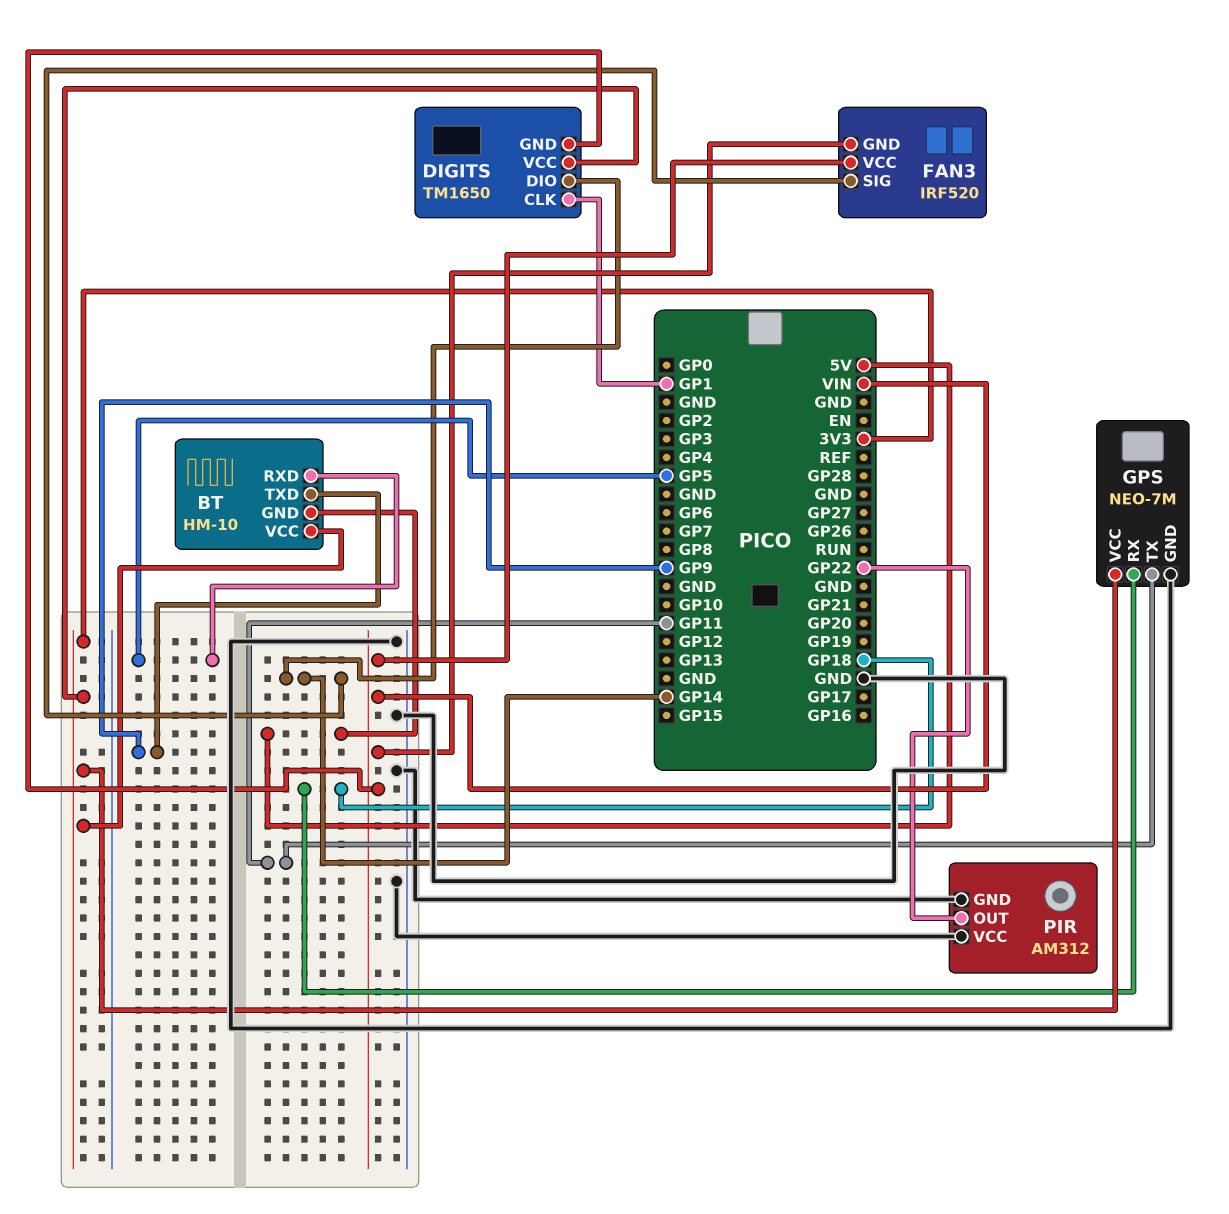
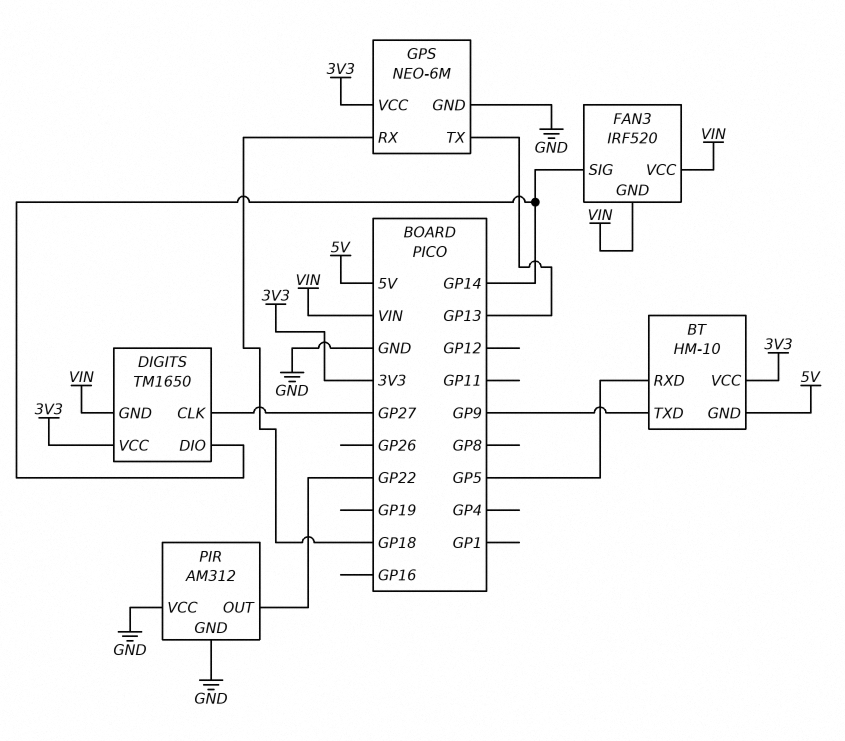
DIGITS pin CLK: GP1 -> GP27
GPS: NEO-7M -> NEO-6M
GPS pin TX: GP11 -> GP13

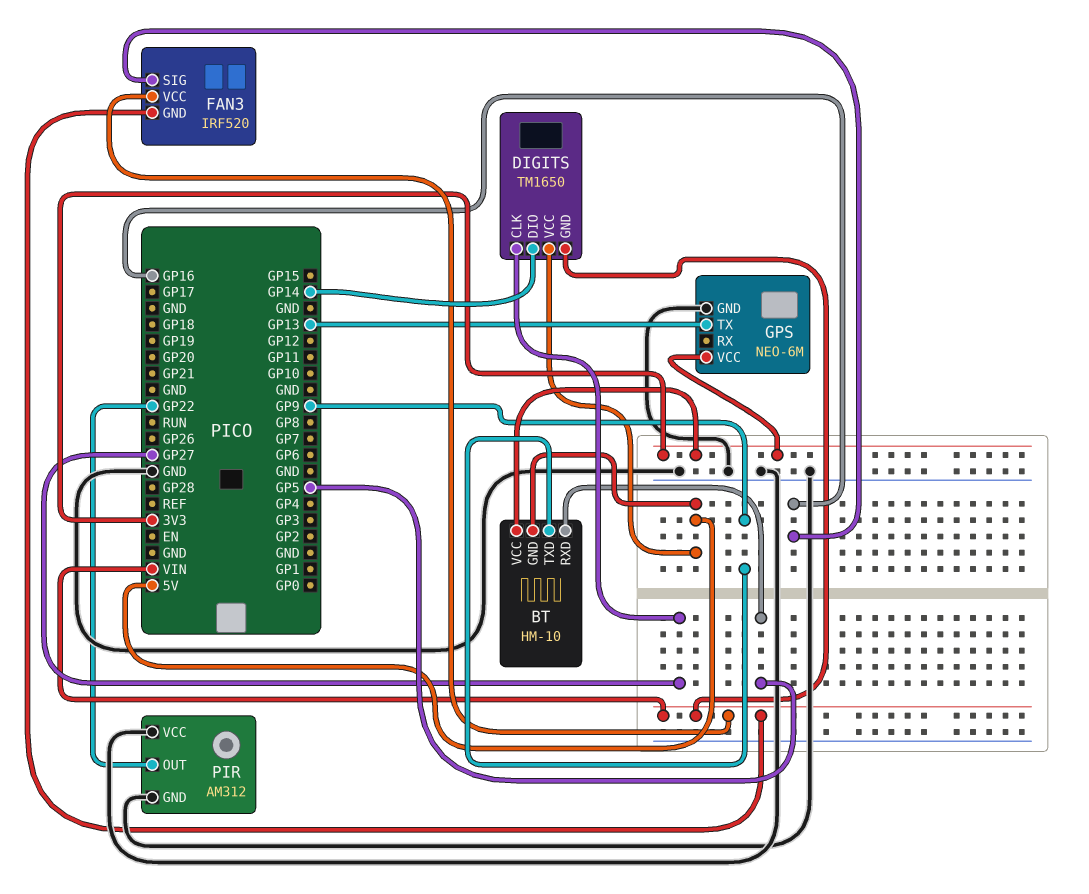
DIGITS pin VCC: 3V3 -> 5V
FAN3 pin SIG: GP14 -> GP16
GPS pin RX: GP18 -> none

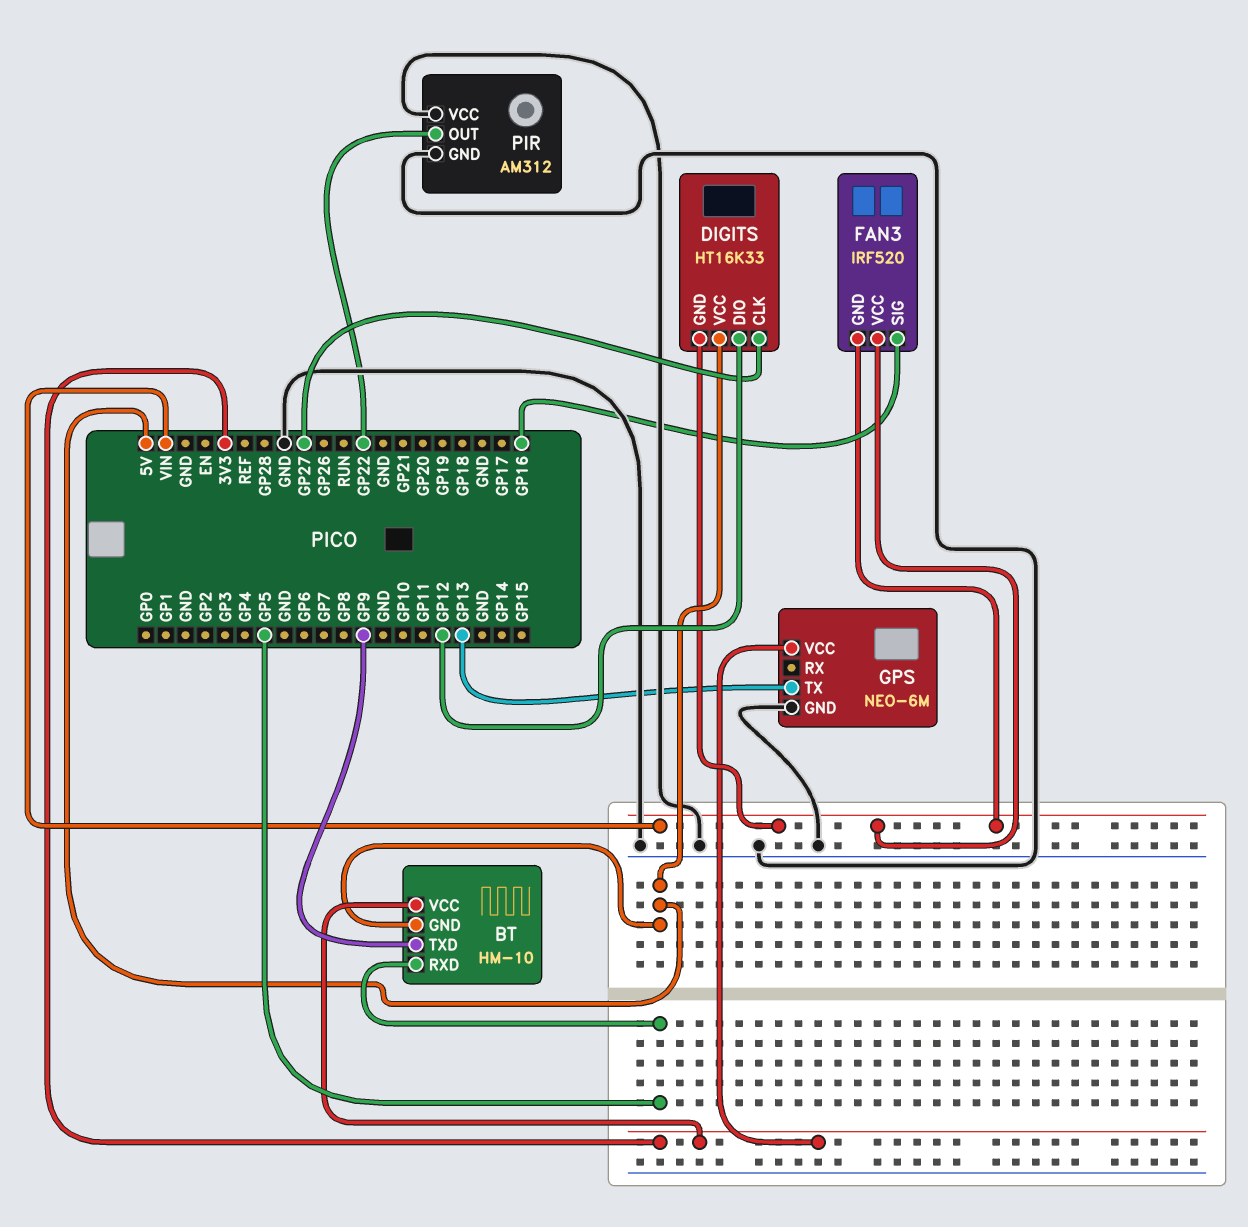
DIGITS: TM1650 -> HT16K33
DIGITS pin DIO: GP14 -> GP12

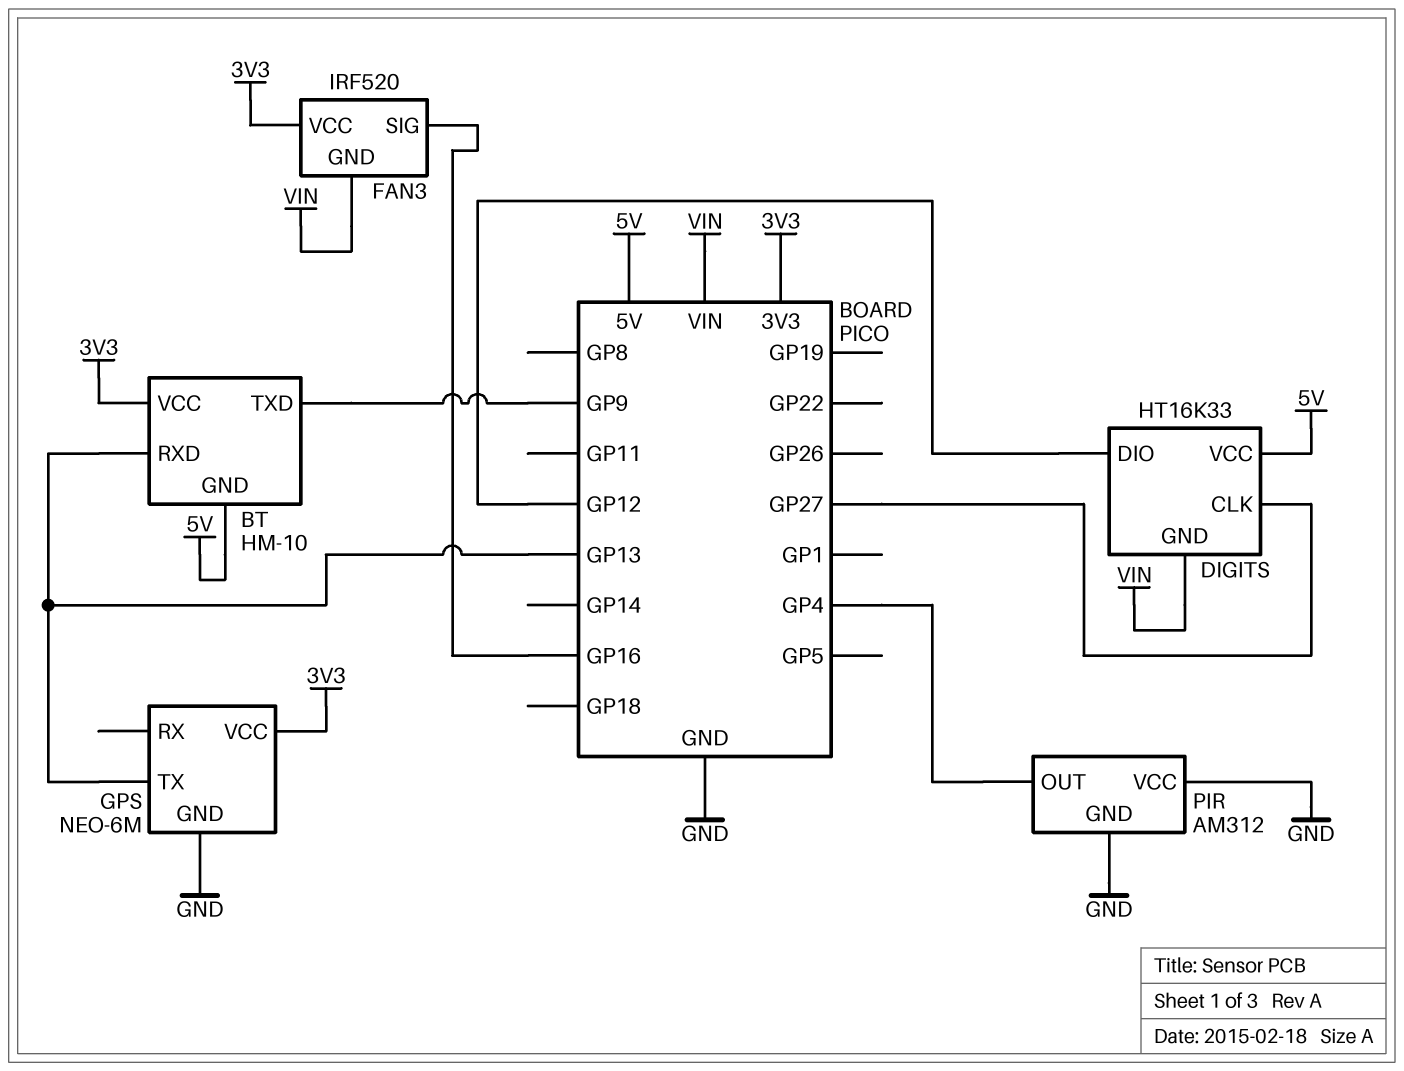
BT pin RXD: GP5 -> GP13
FAN3 pin VCC: VIN -> 3V3
PIR pin OUT: GP22 -> GP4

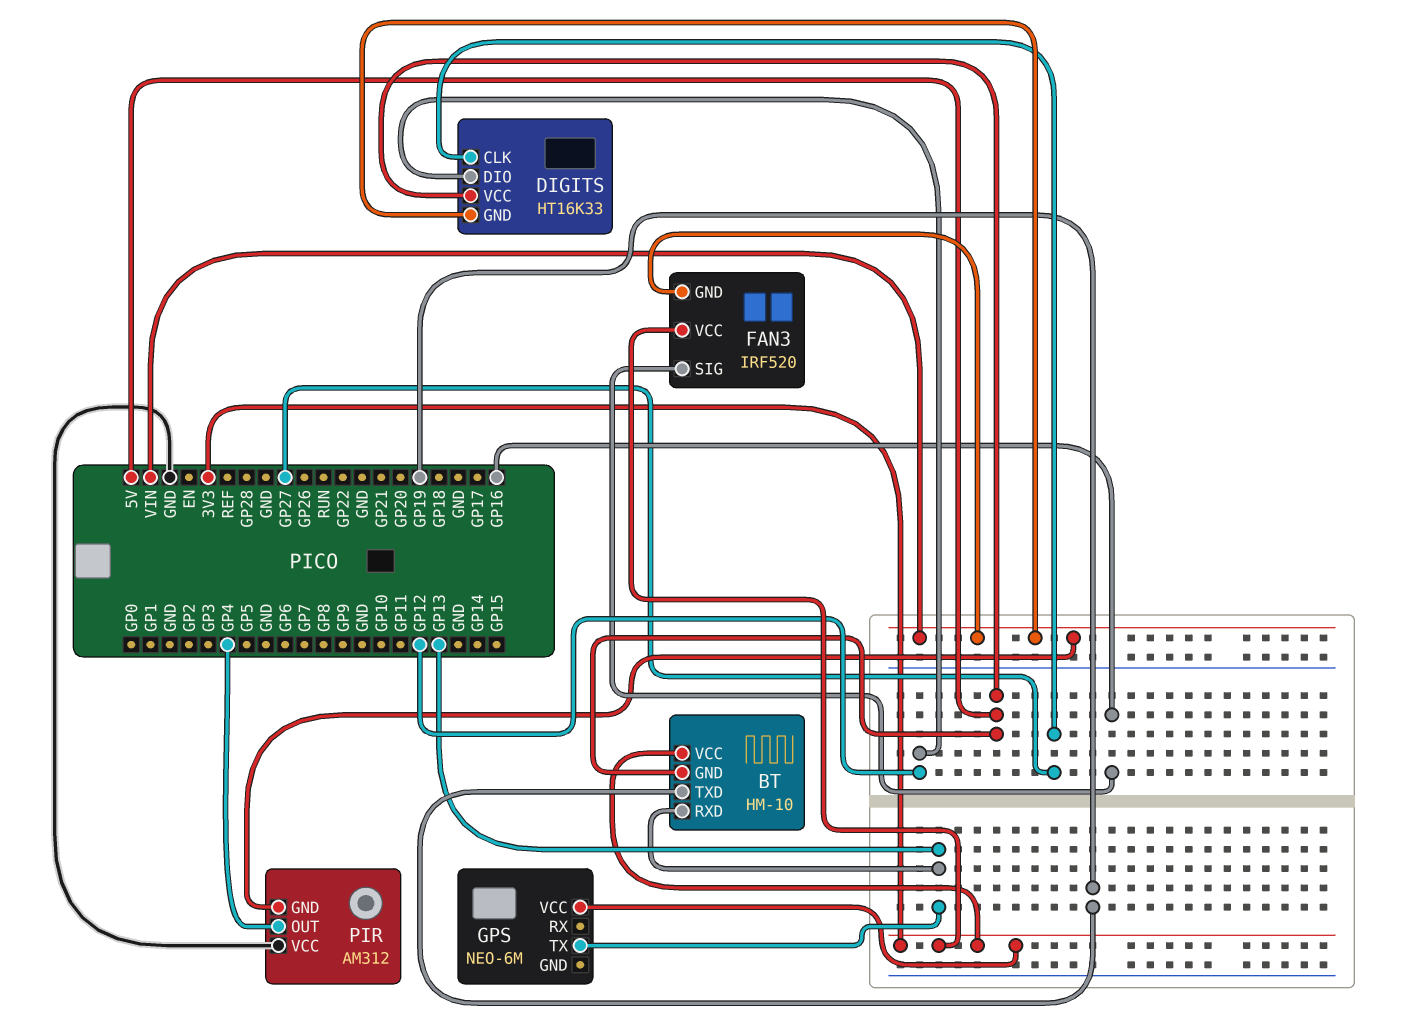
BT pin TXD: GP9 -> GP19
GPS pin GND: GND -> none
PIR pin GND: GND -> VIN

